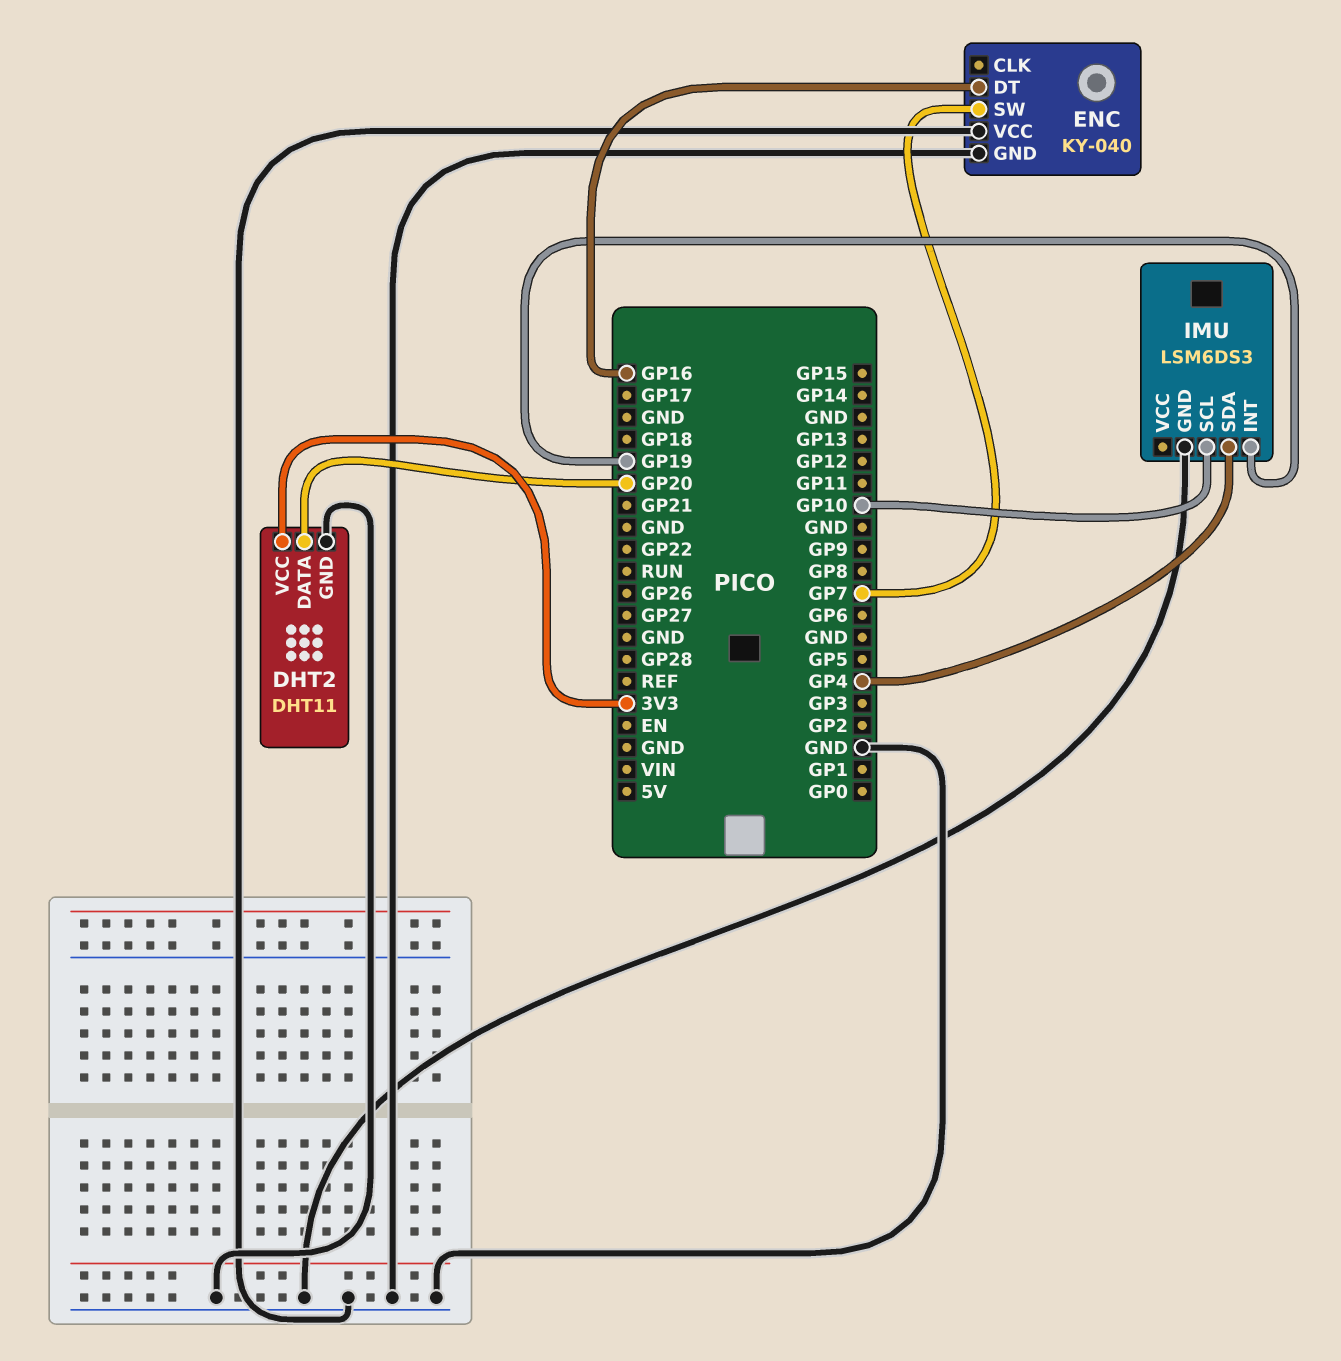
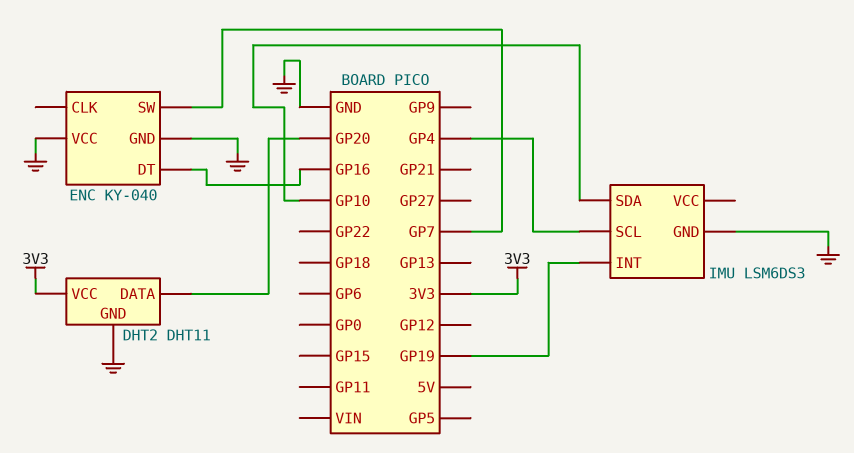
IMU pin SCL: GP10 -> GP4
IMU pin SDA: GP4 -> GP10

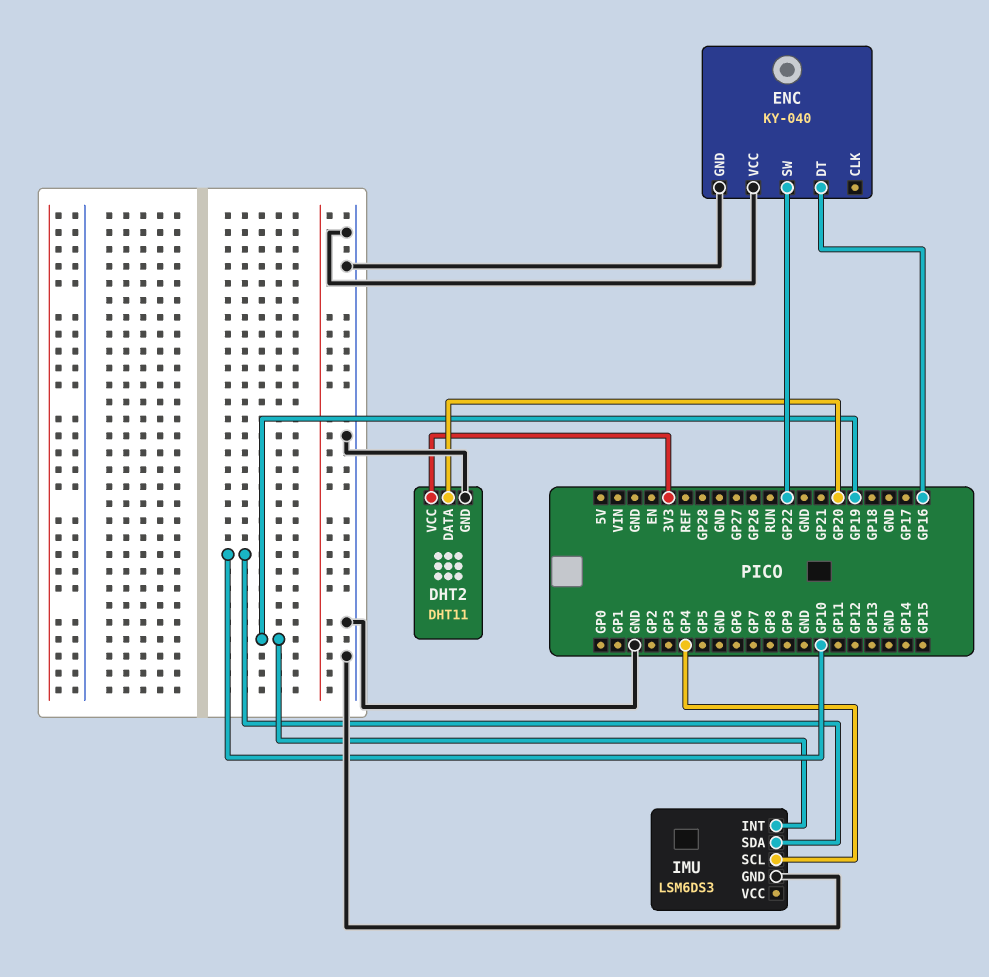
ENC pin SW: GP7 -> GP22

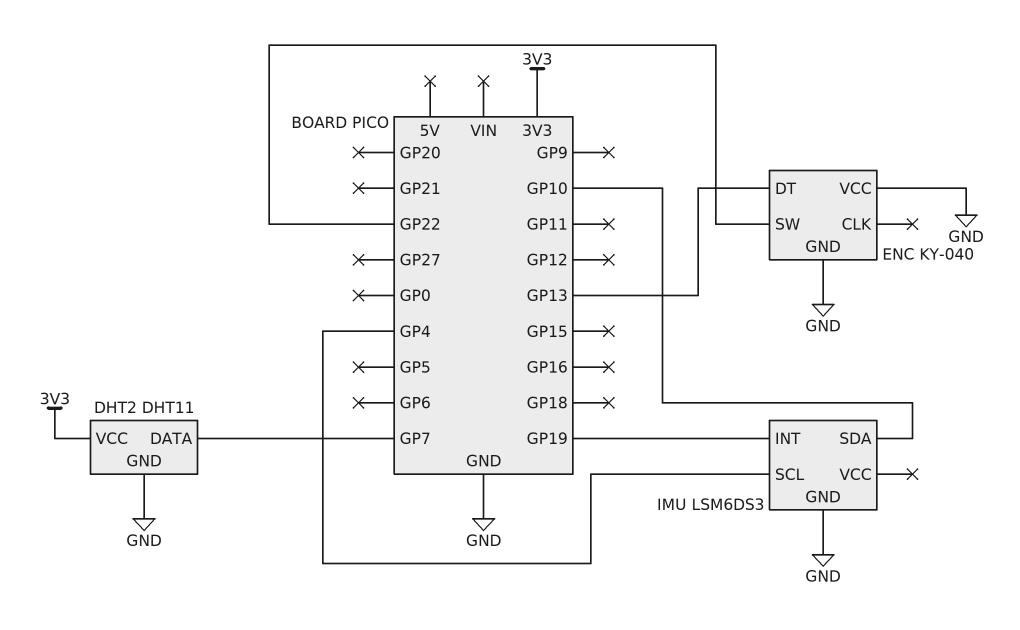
DHT2 pin DATA: GP20 -> GP7
ENC pin DT: GP16 -> GP13

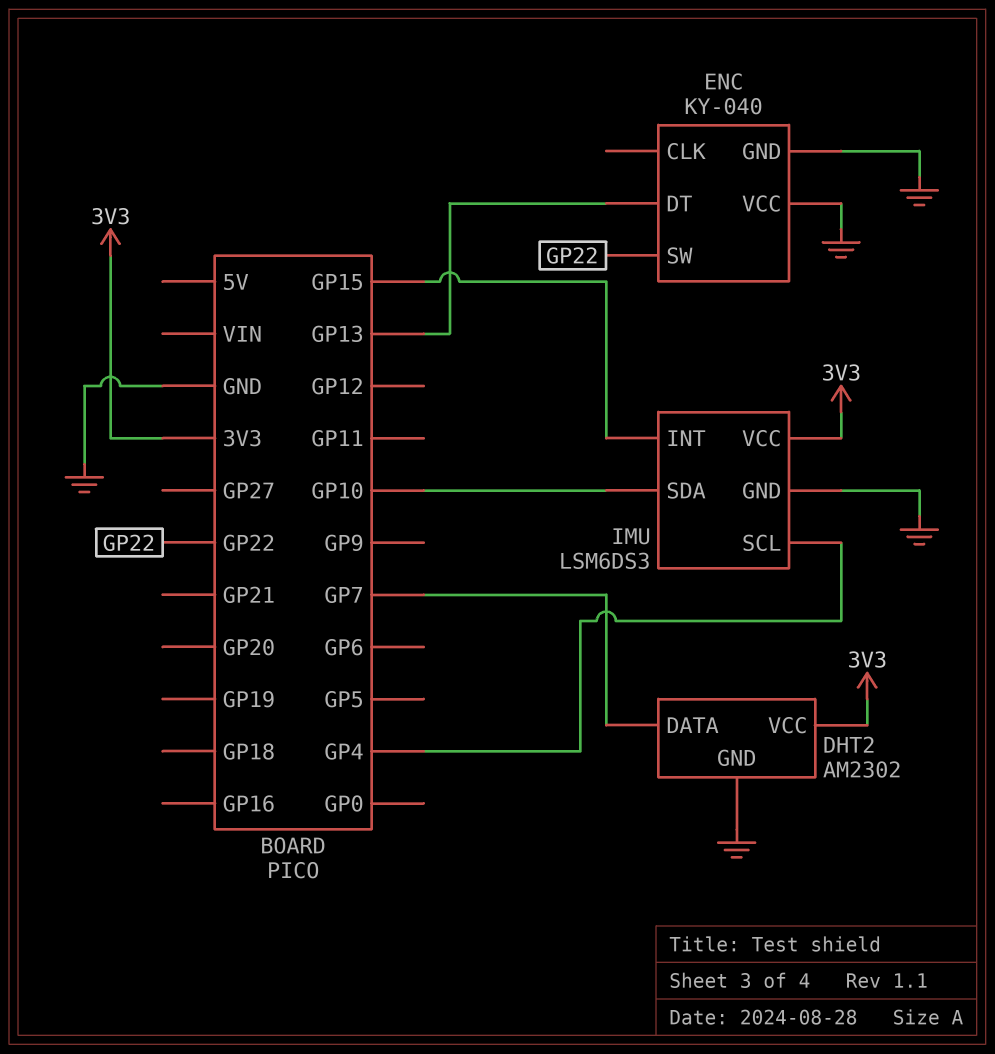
DHT2: DHT11 -> AM2302
IMU pin INT: GP19 -> GP15
IMU pin VCC: none -> 3V3

